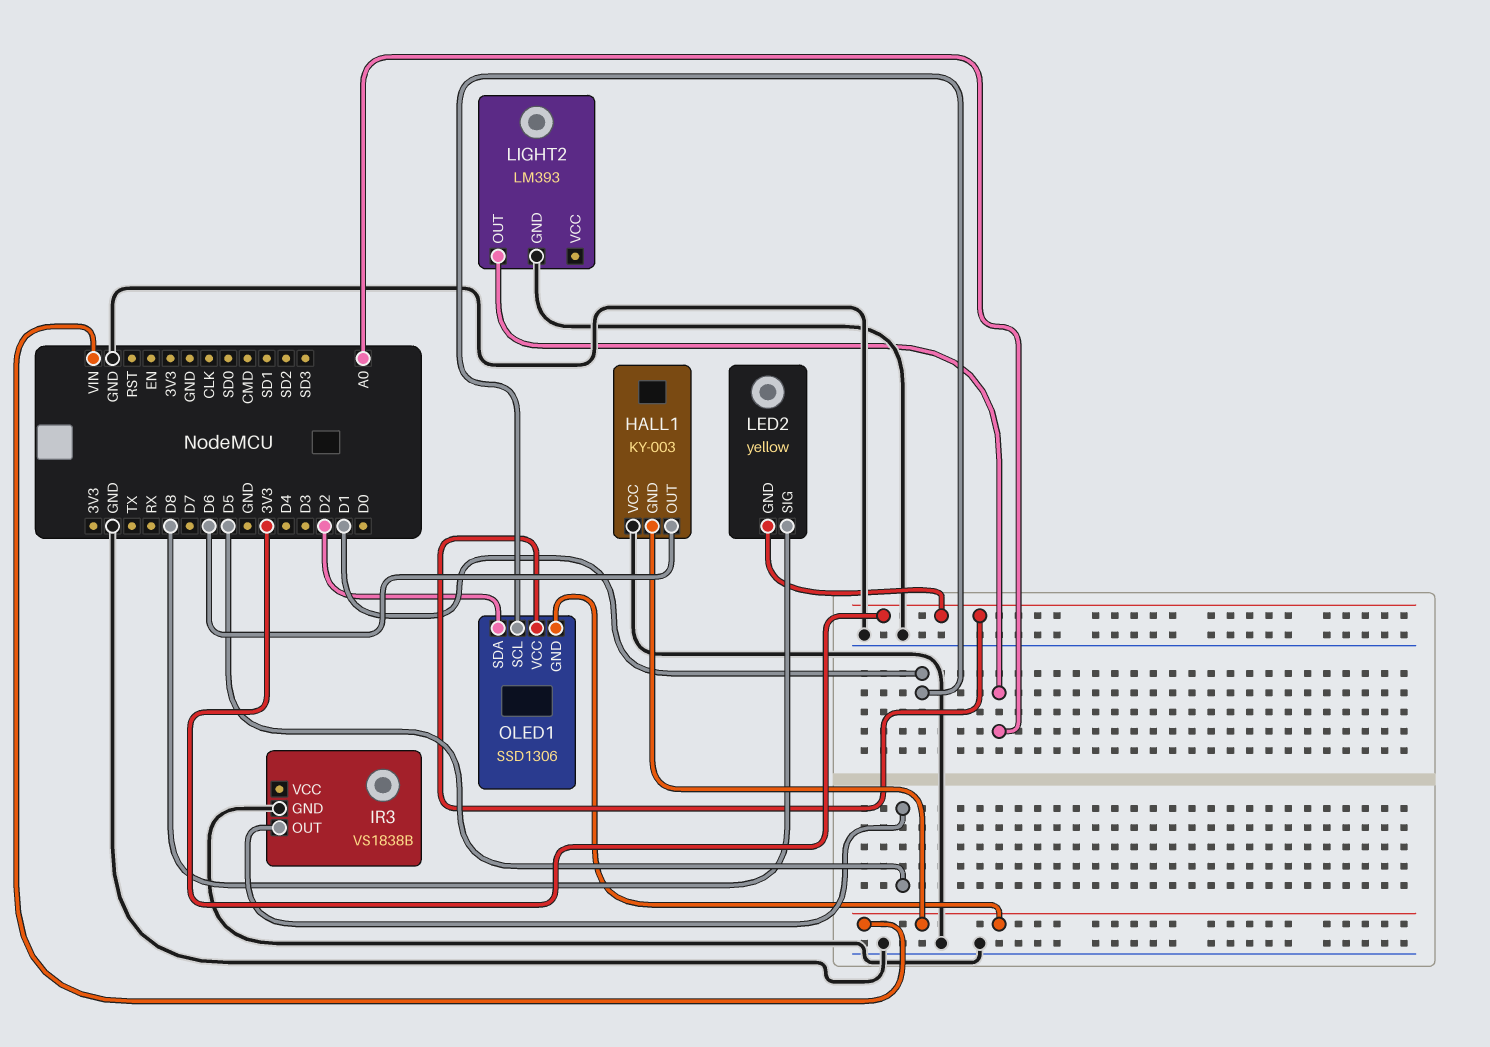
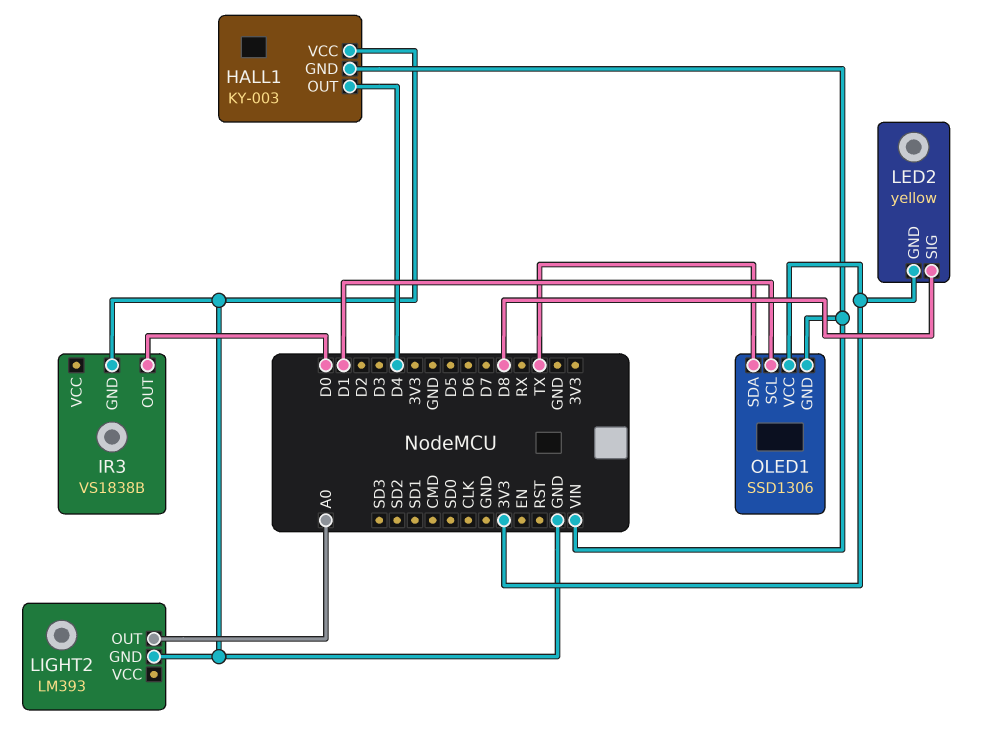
HALL1 pin OUT: D6 -> D4
IR3 pin OUT: D5 -> D0
OLED1 pin SDA: D2 -> TX

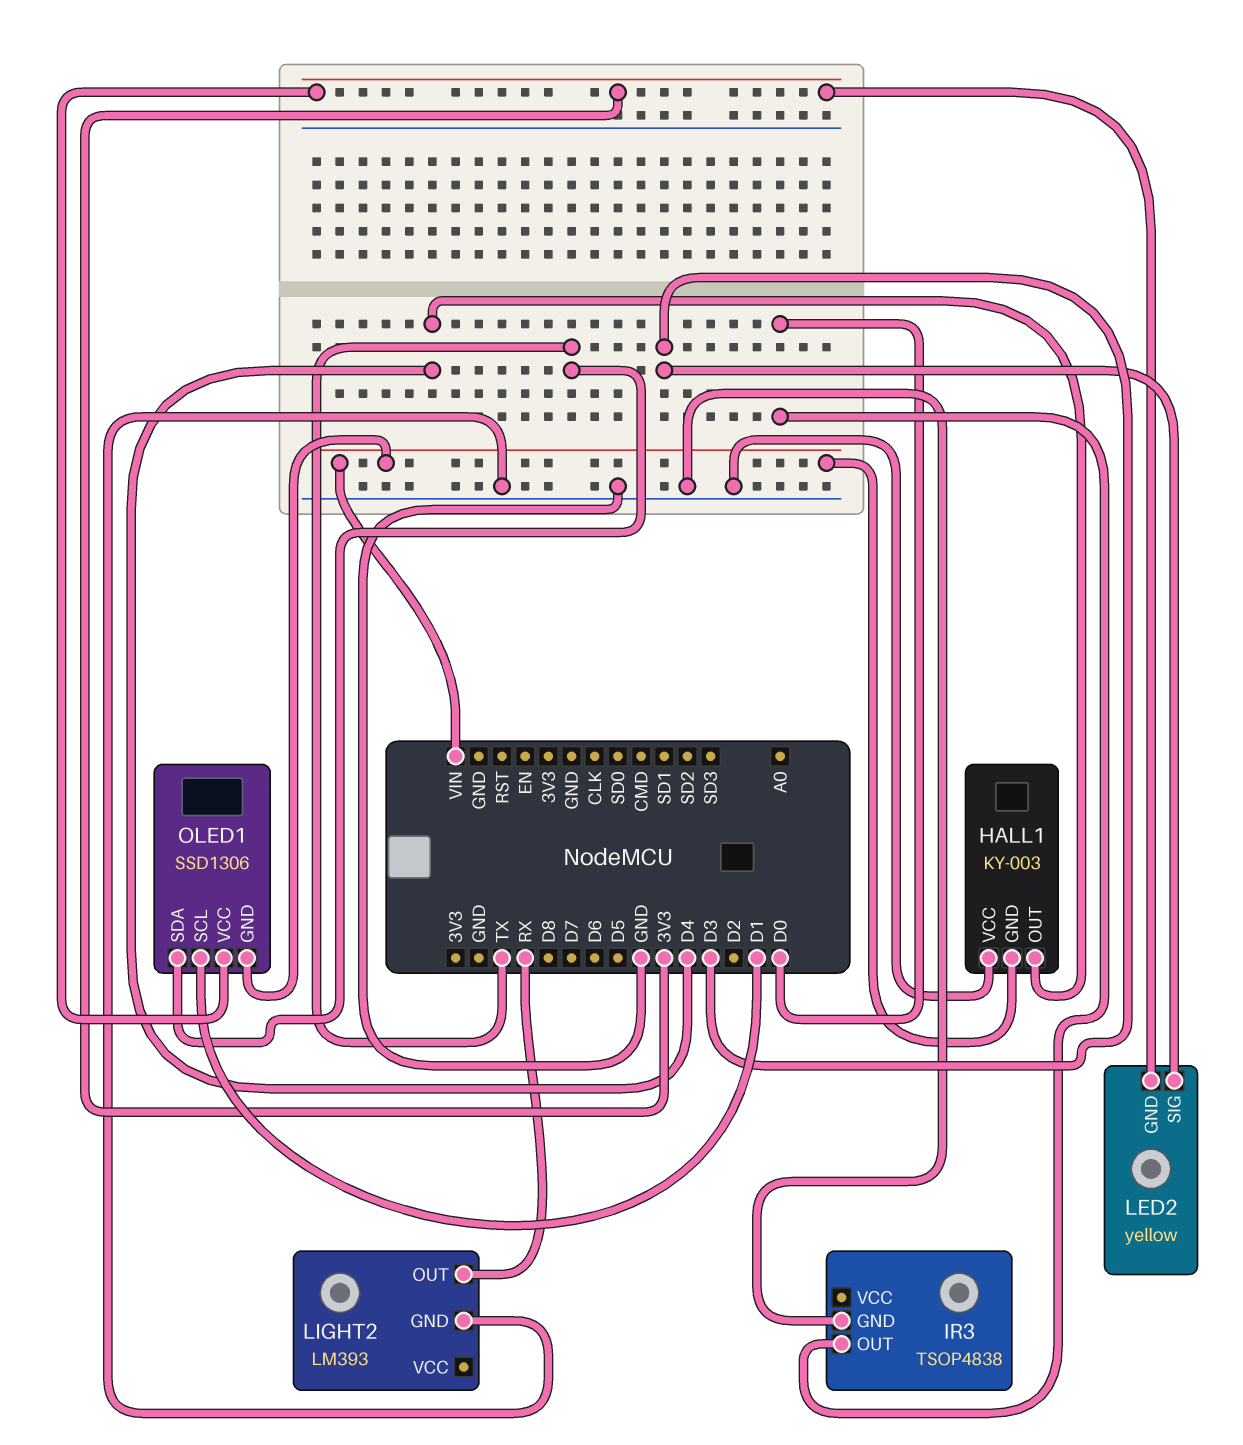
IR3: VS1838B -> TSOP4838
LED2 pin SIG: D8 -> D3
LIGHT2 pin OUT: A0 -> RX

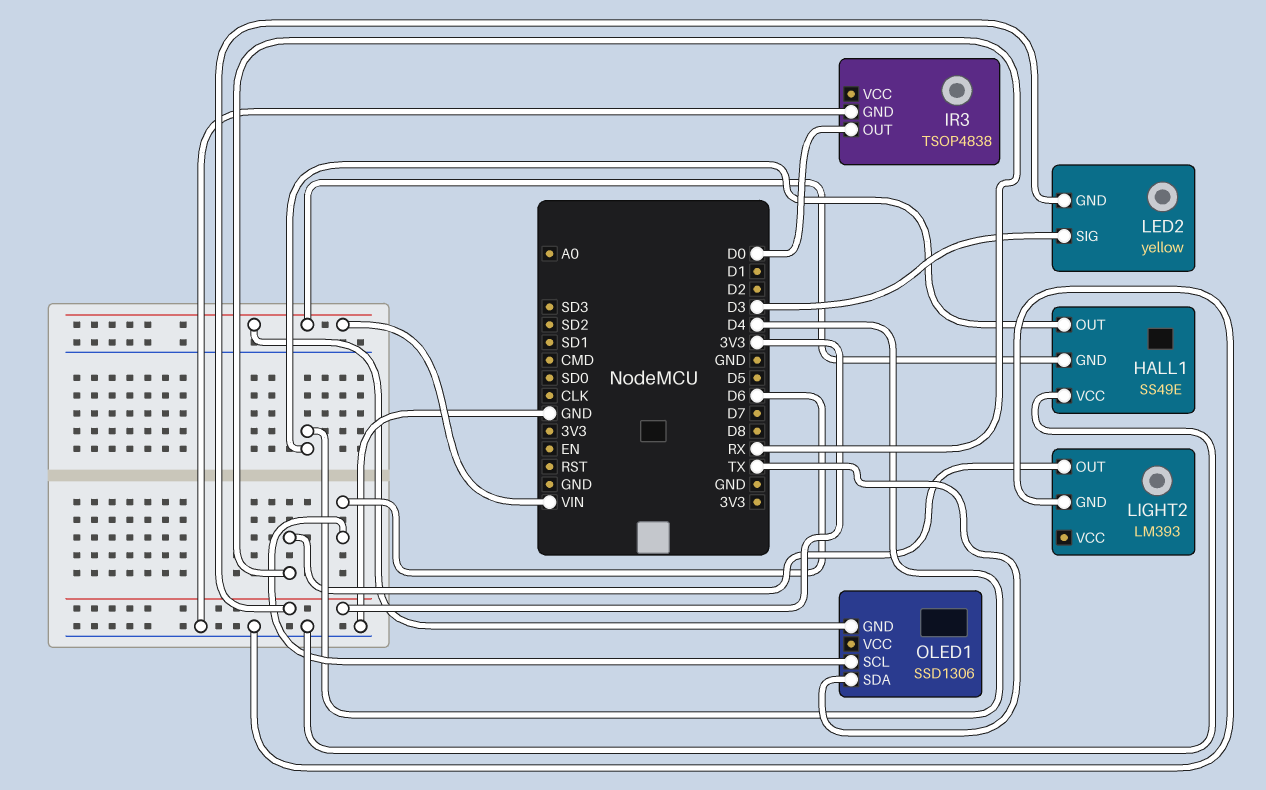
HALL1: KY-003 -> SS49E
OLED1 pin SCL: D1 -> D6
OLED1 pin VCC: 3V3 -> none

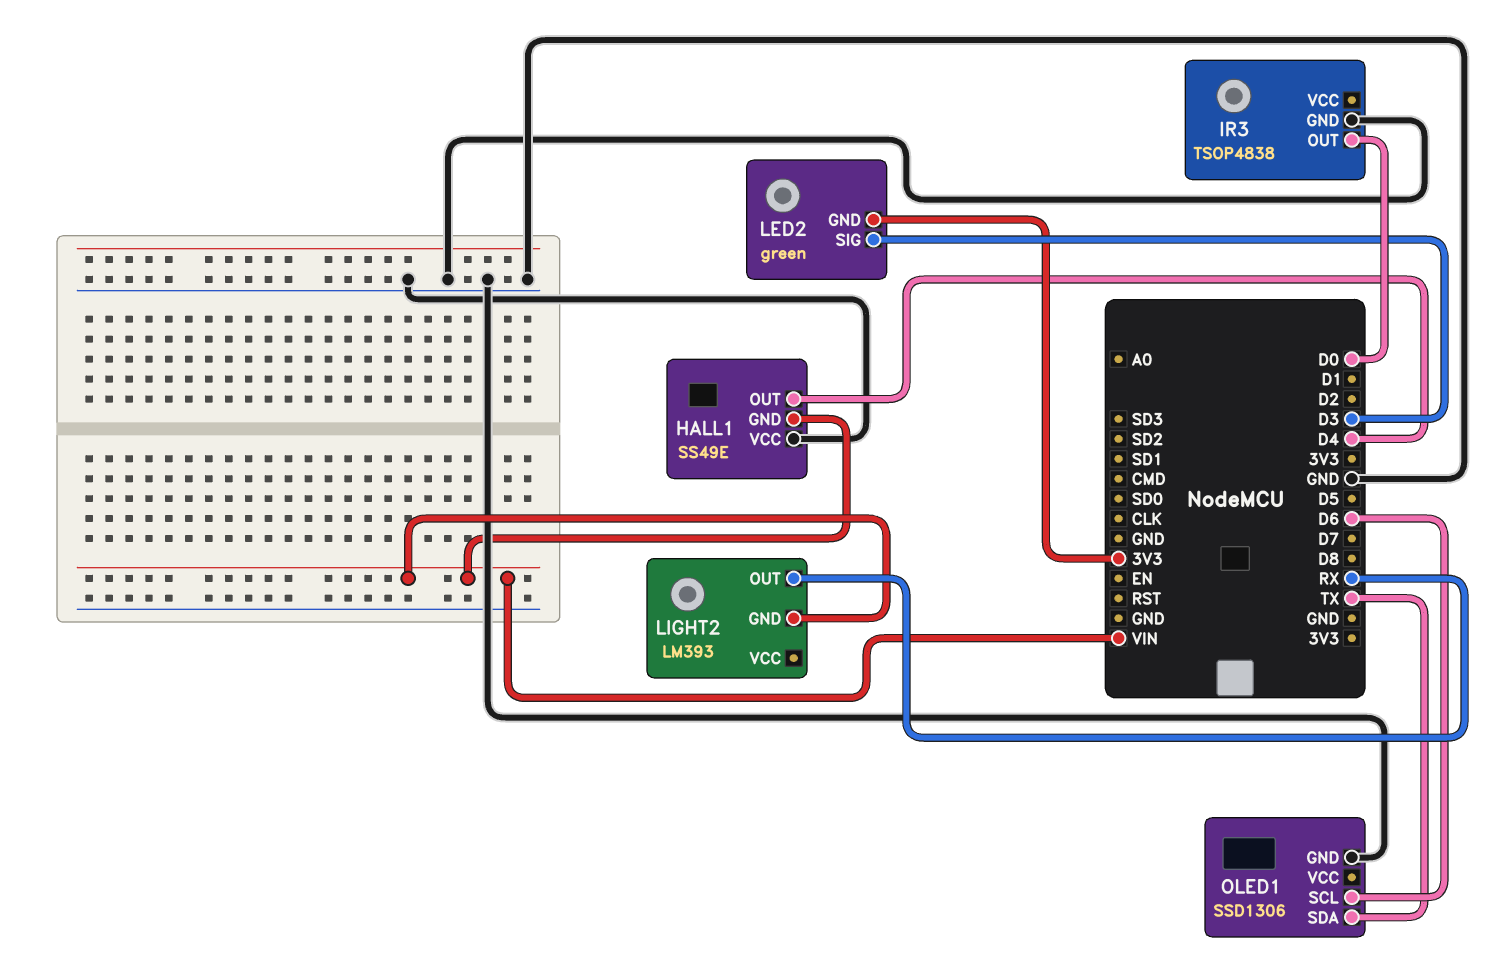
LED2: yellow -> green
LIGHT2 pin GND: GND -> VIN
OLED1 pin GND: VIN -> GND

